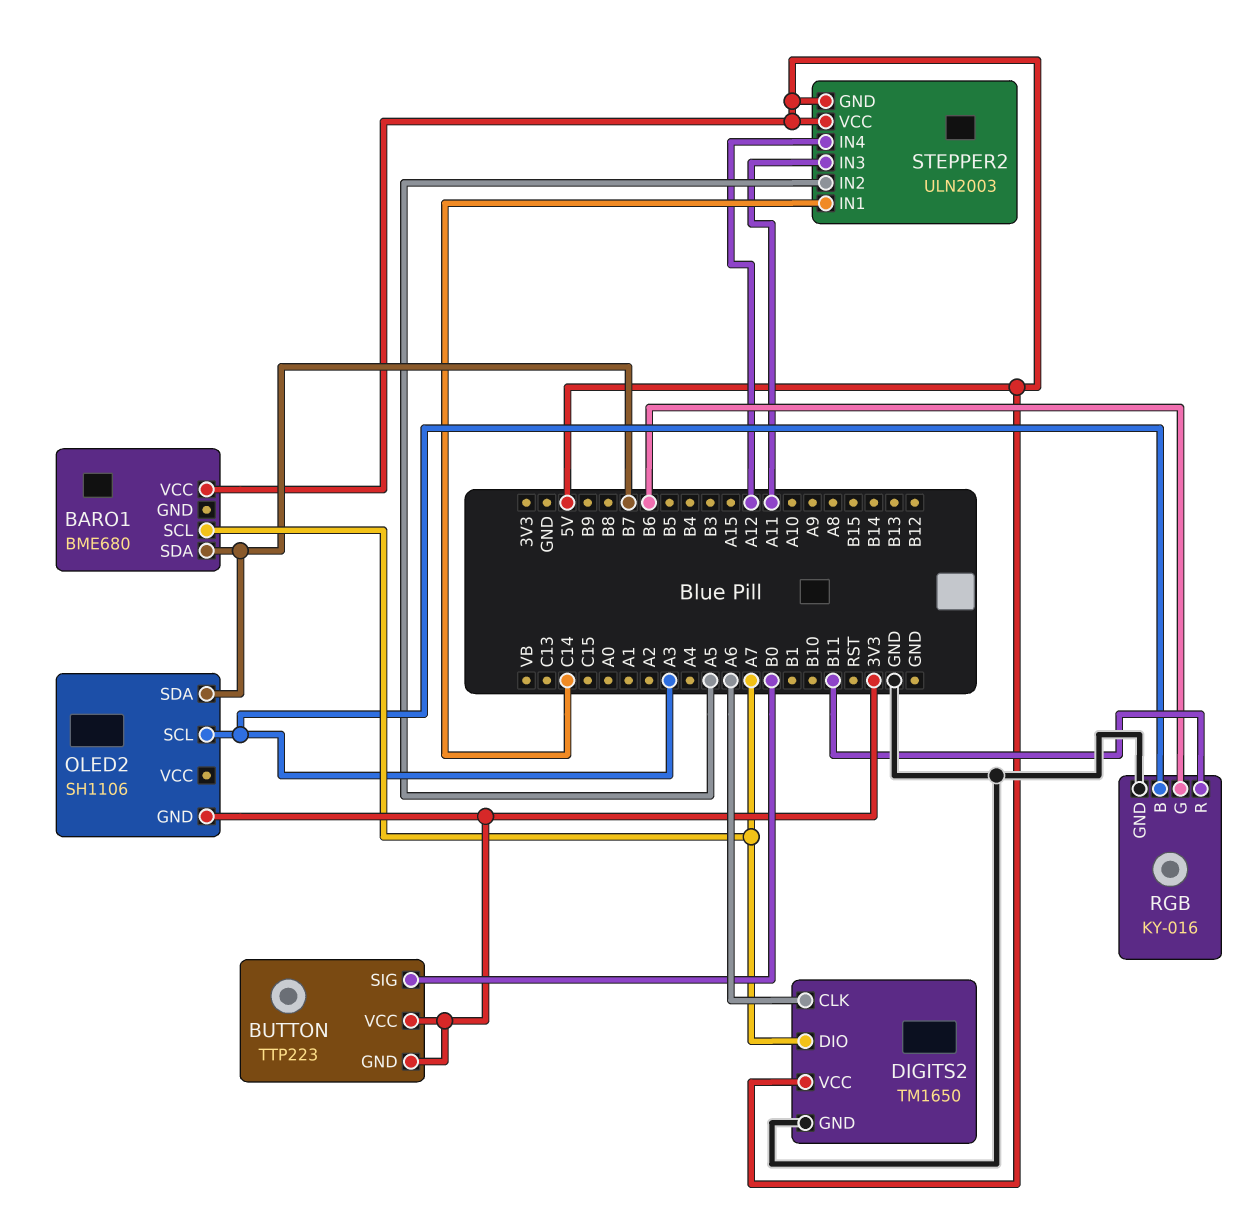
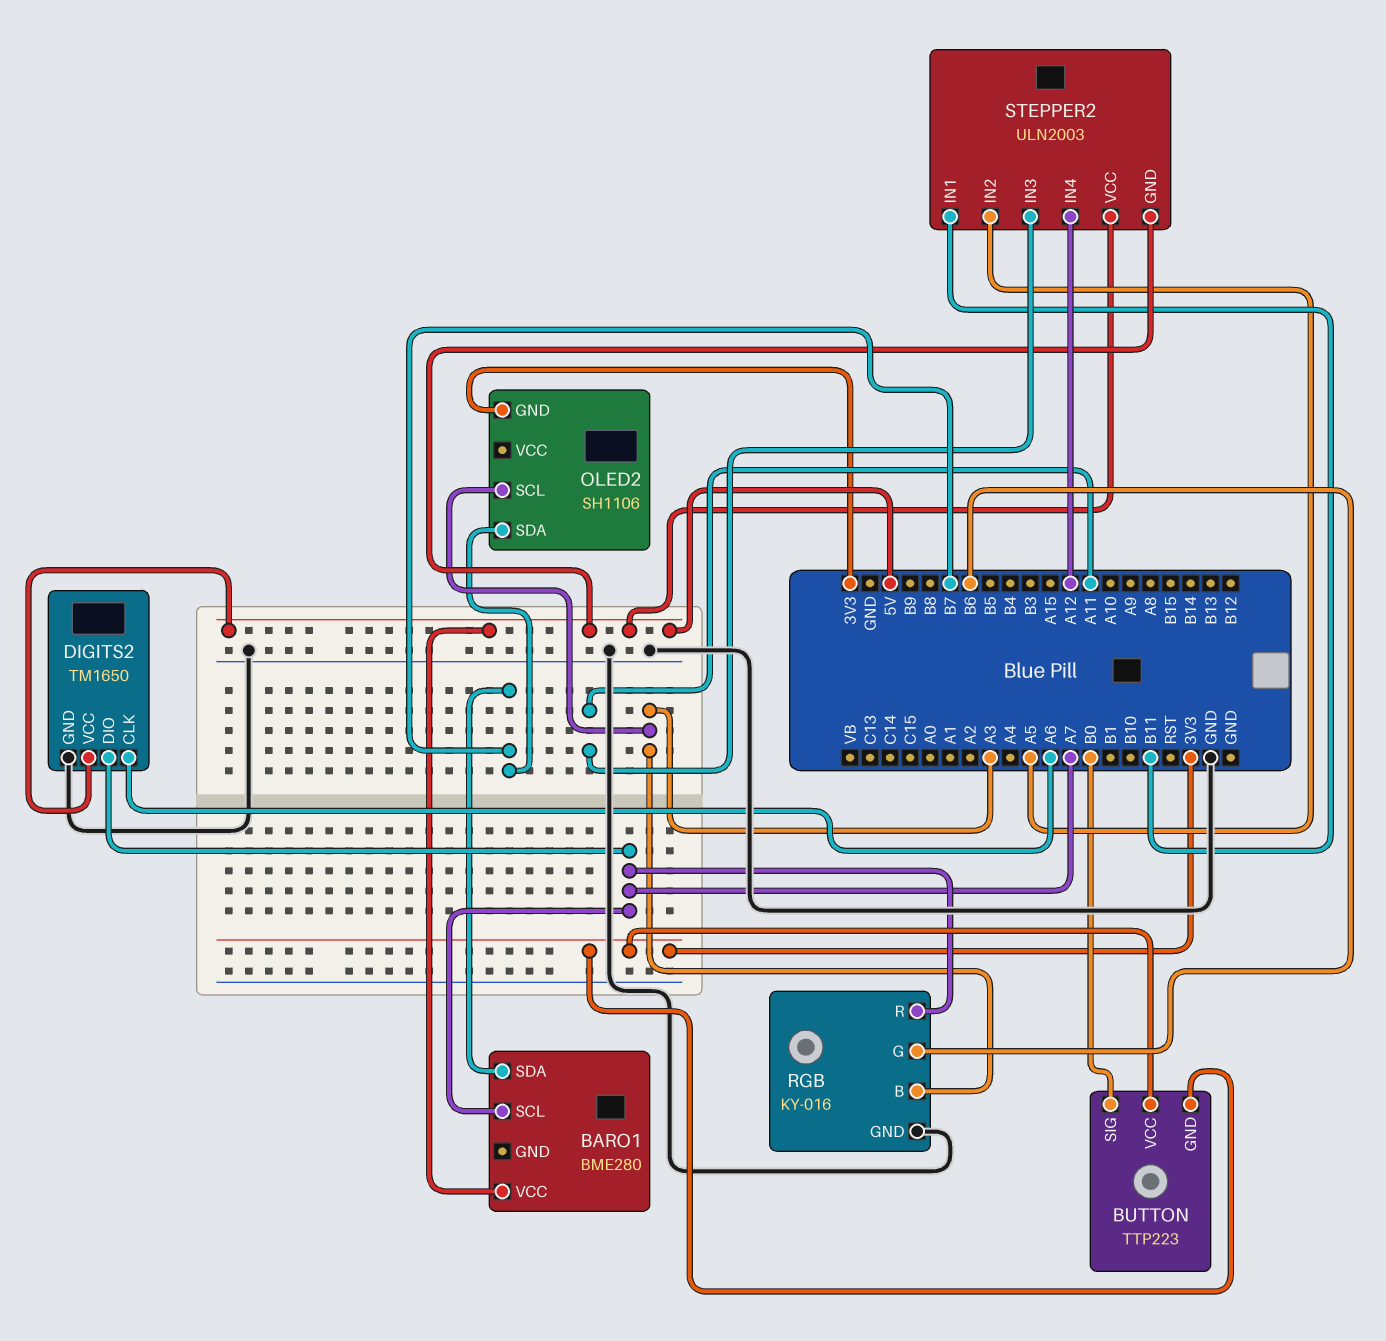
BARO1: BME680 -> BME280
RGB pin R: B11 -> A7
STEPPER2 pin IN1: C14 -> B11

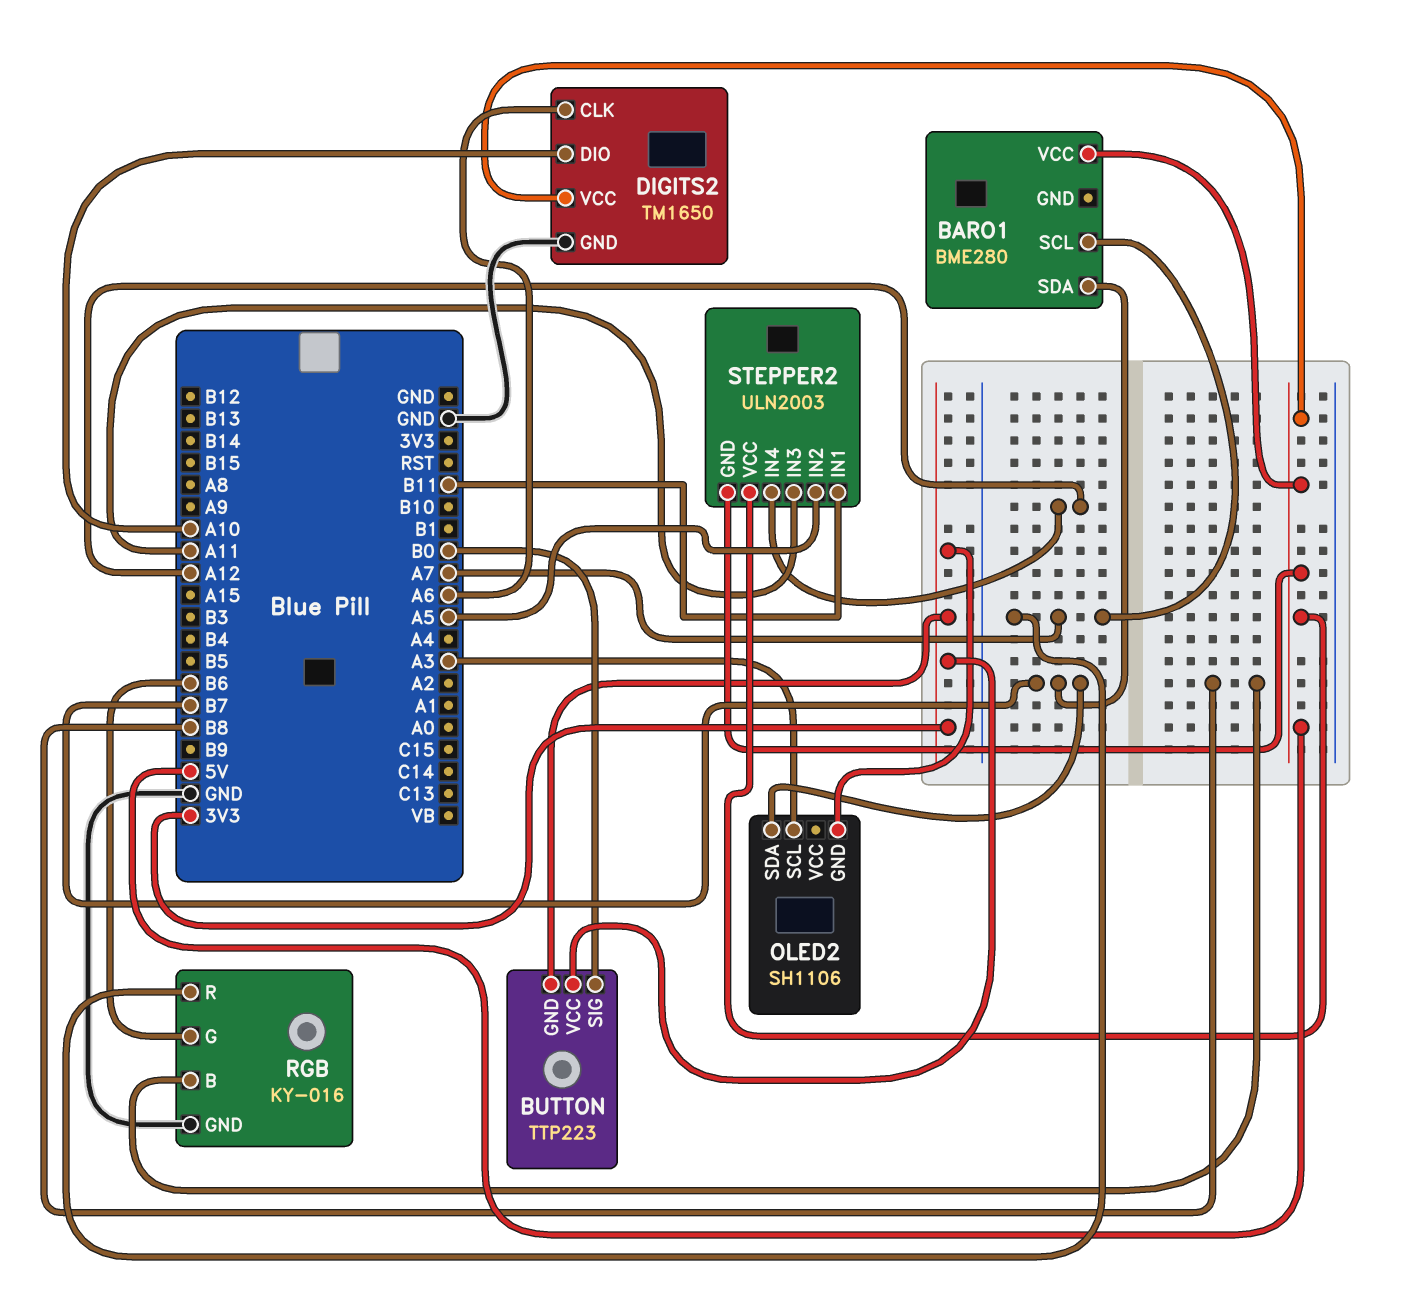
DIGITS2 pin DIO: A7 -> A10
RGB pin B: A3 -> B8

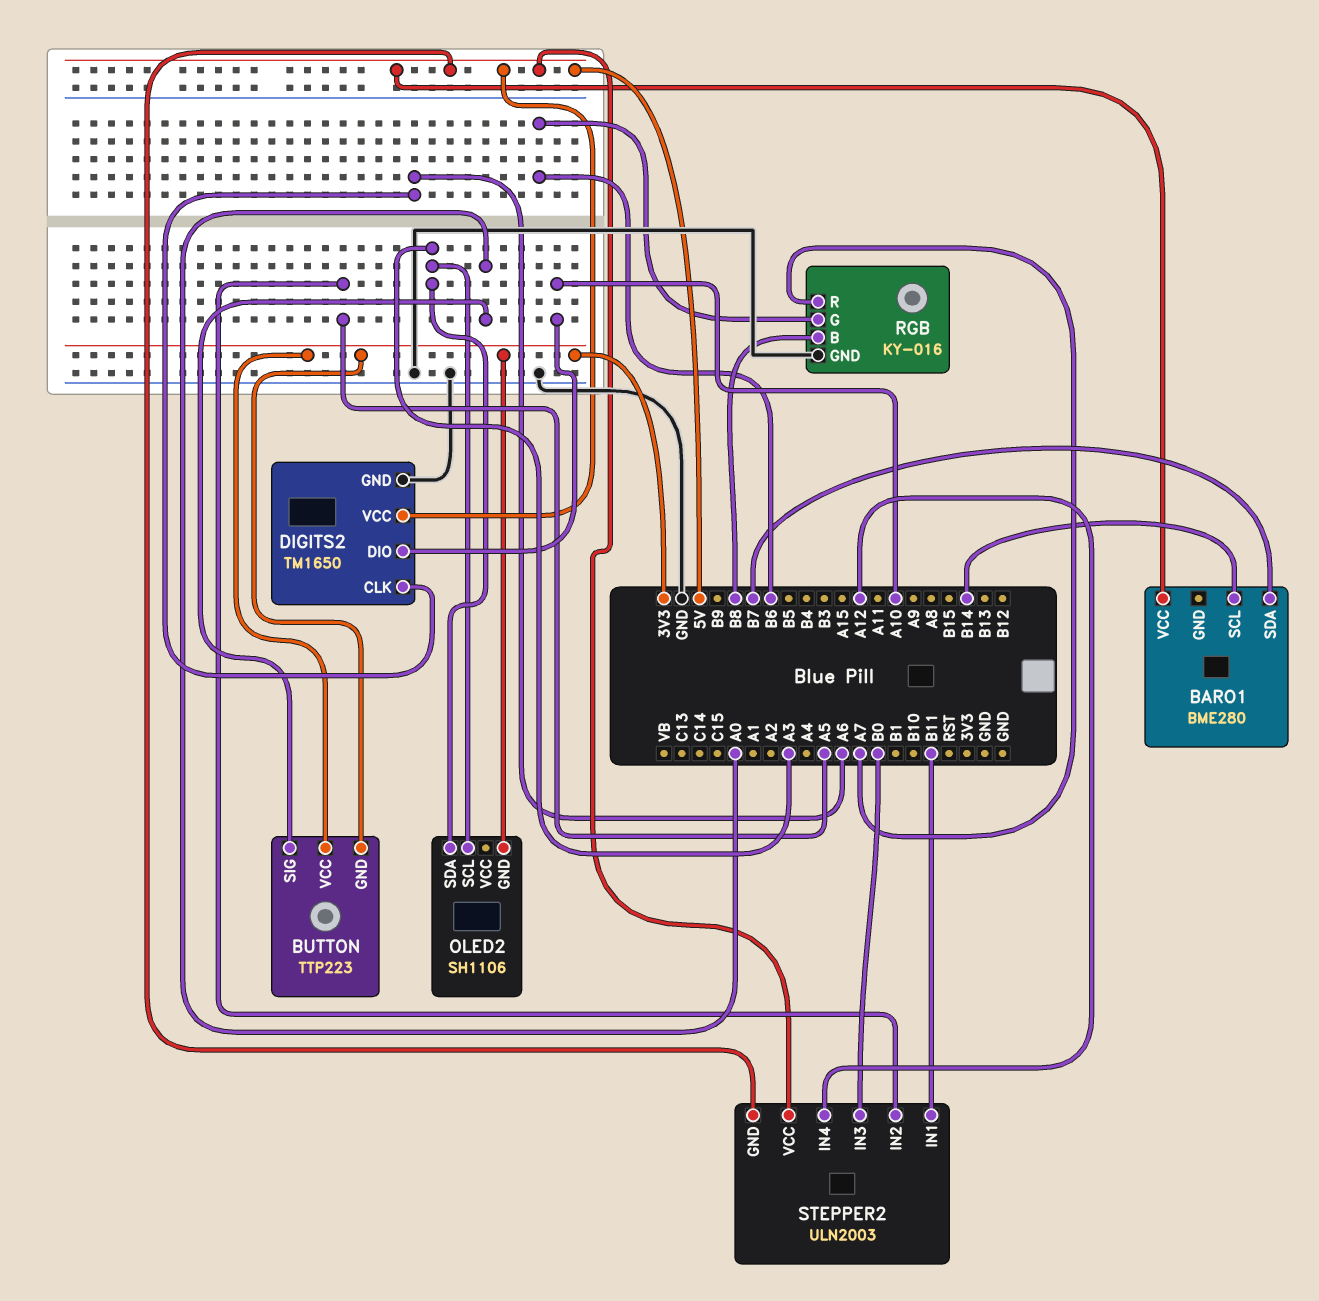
BARO1 pin SCL: A7 -> B14
BUTTON pin SIG: B0 -> A0
OLED2 pin SDA: B7 -> A3
STEPPER2 pin IN3: A11 -> B0

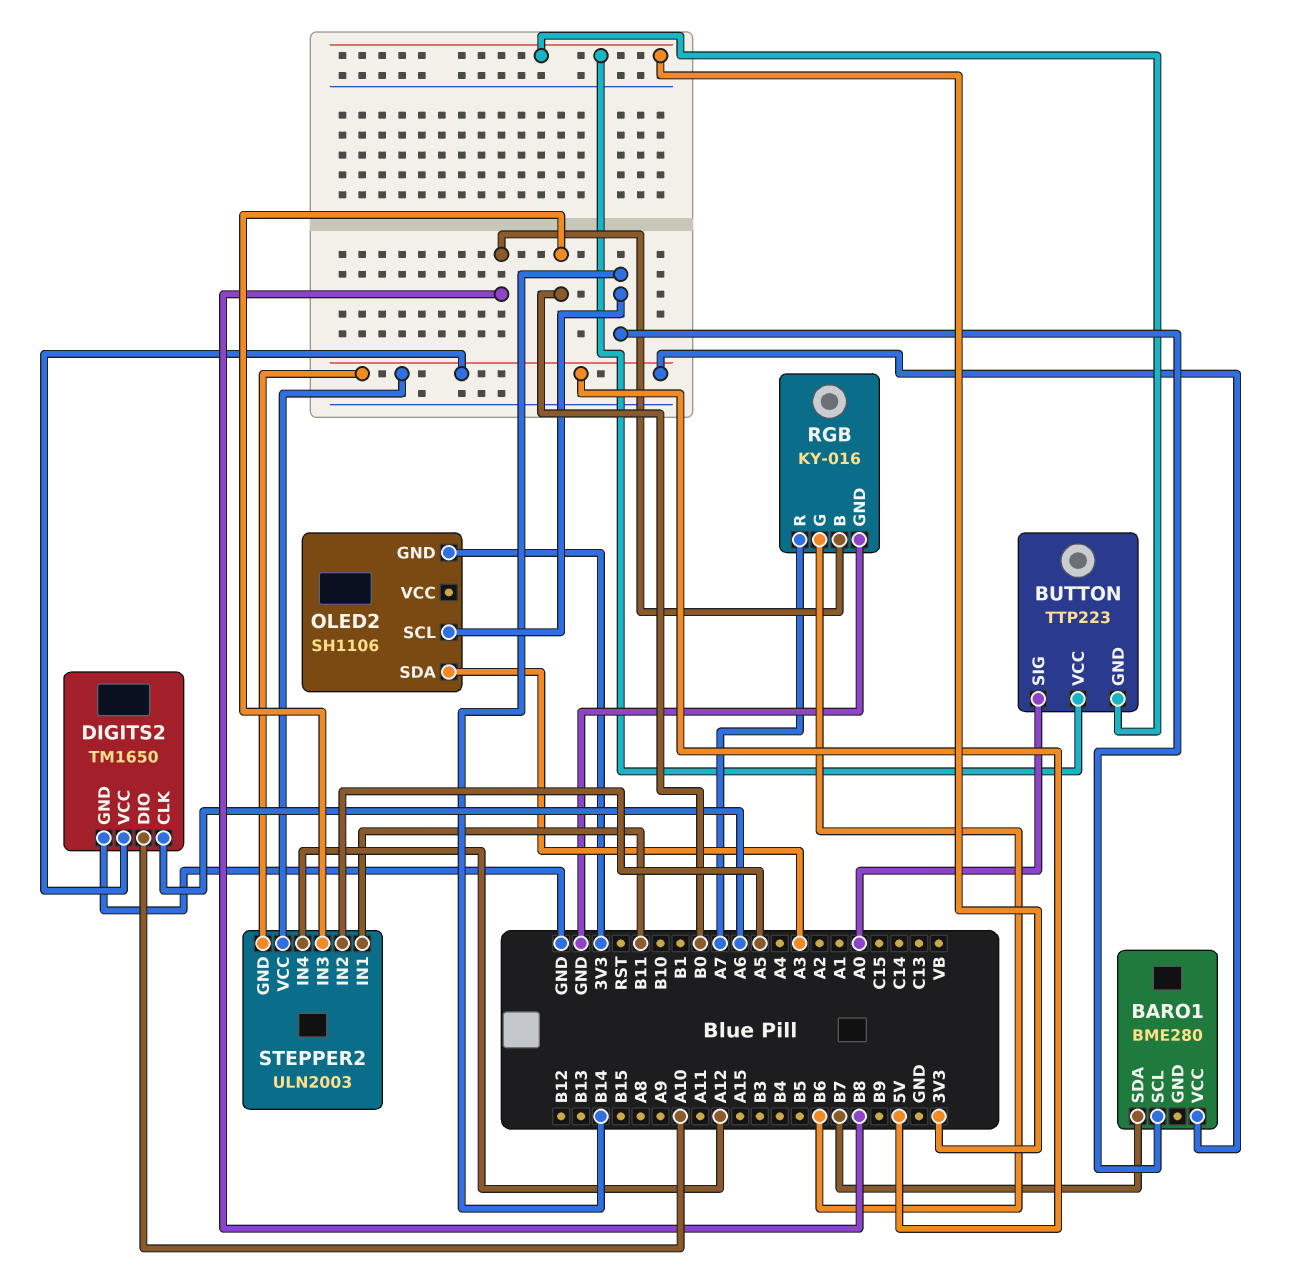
OLED2 pin SCL: A3 -> B14

